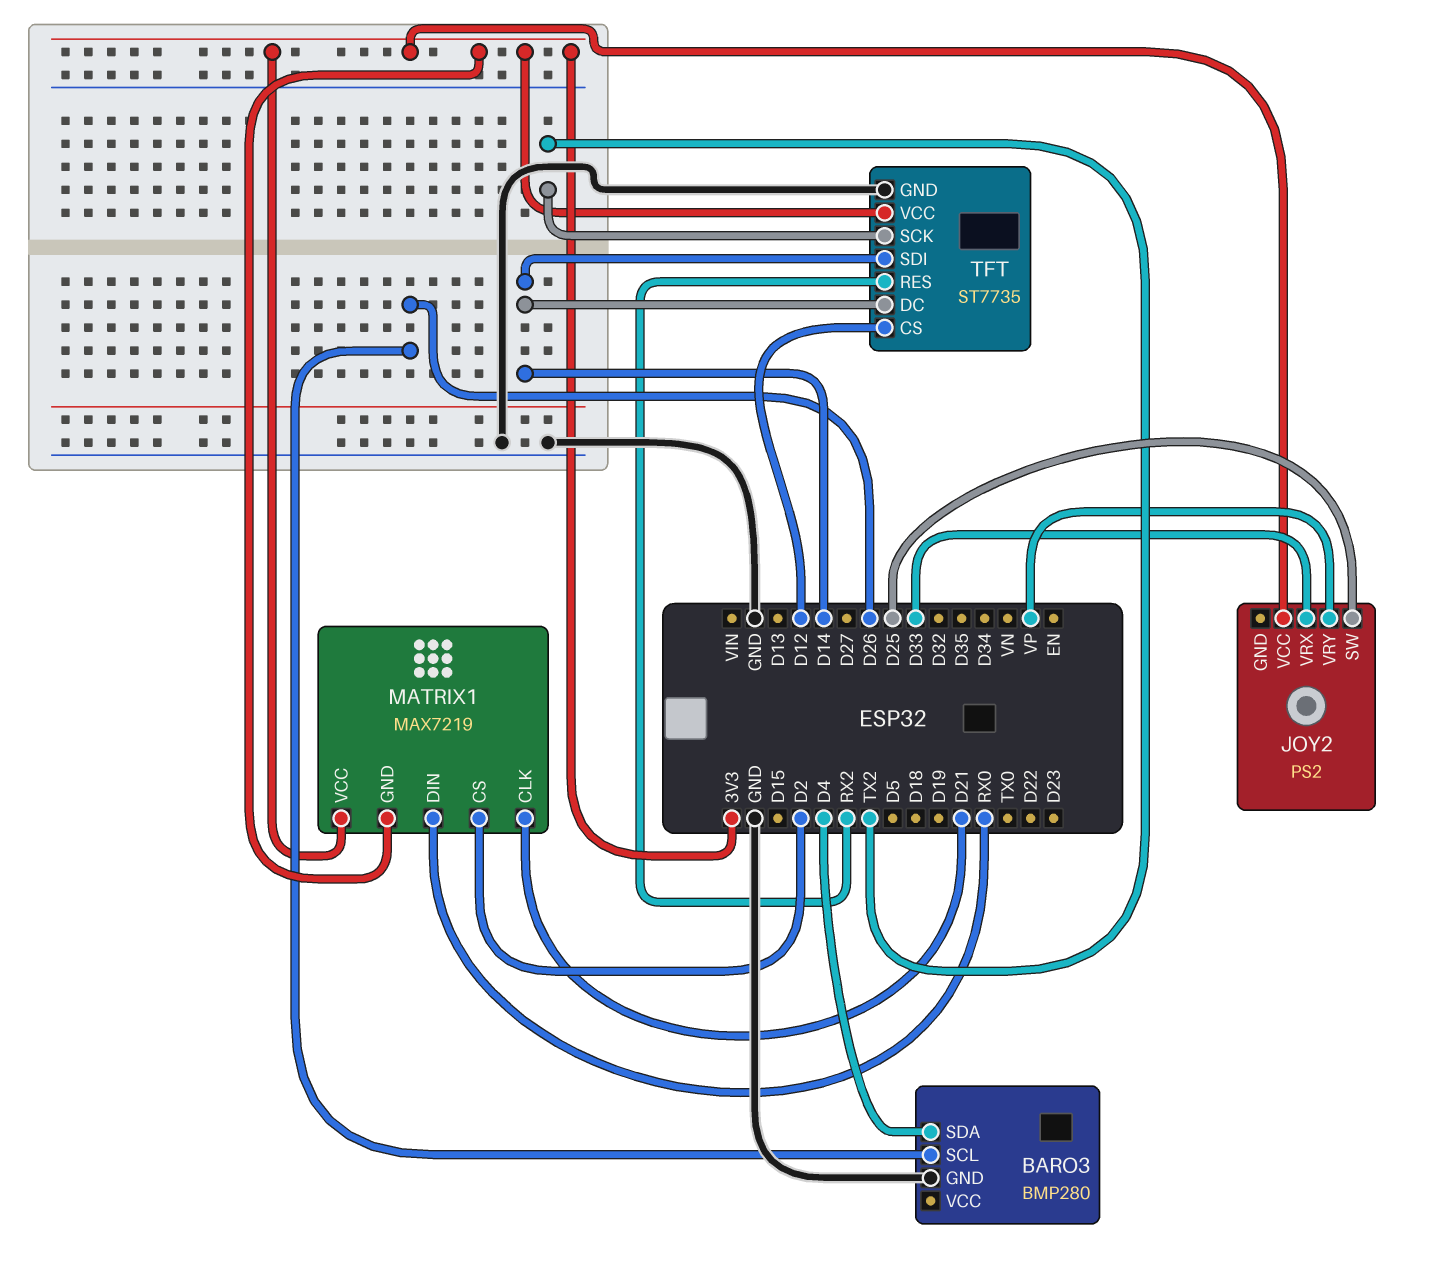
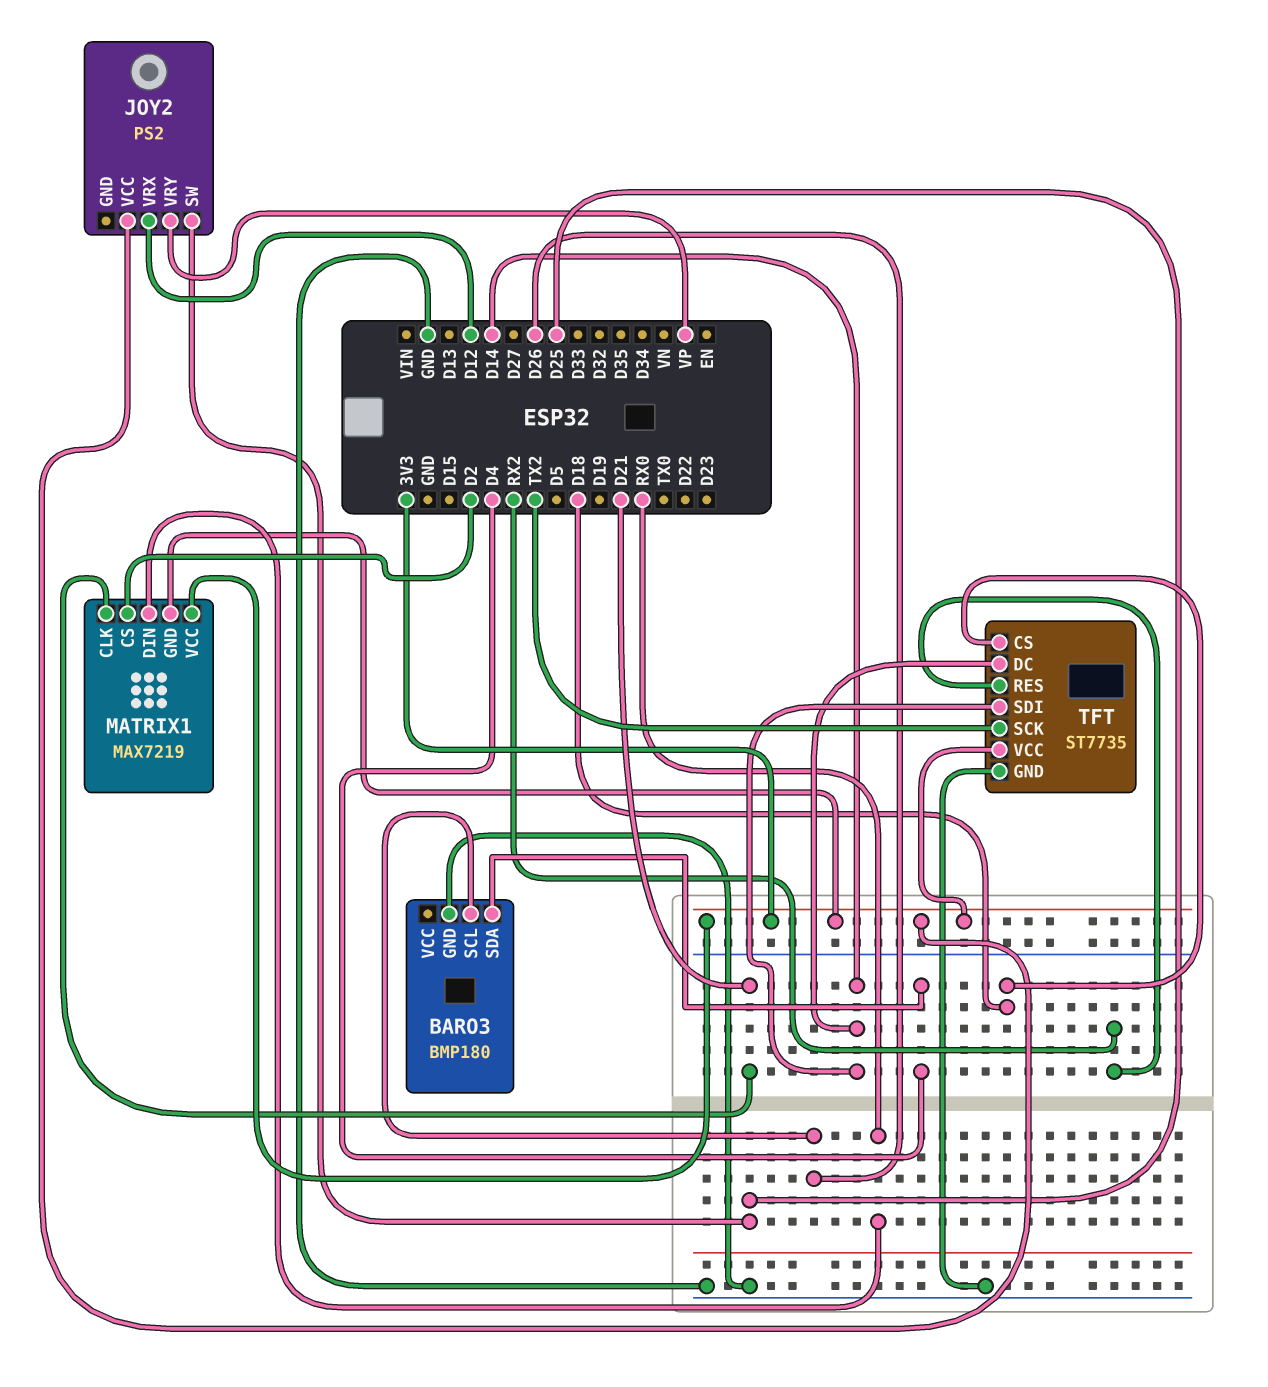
BARO3: BMP280 -> BMP180
JOY2 pin VRX: D33 -> D12
TFT pin CS: D12 -> D18

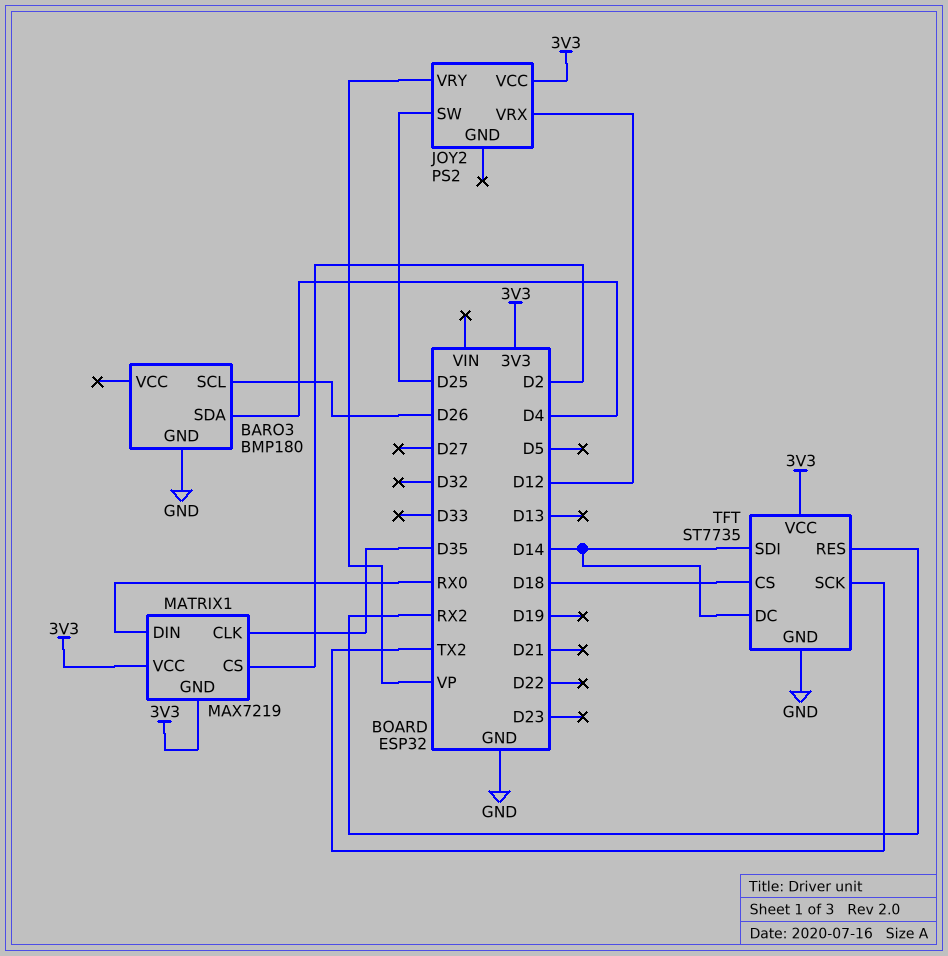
MATRIX1 pin CLK: D21 -> D35

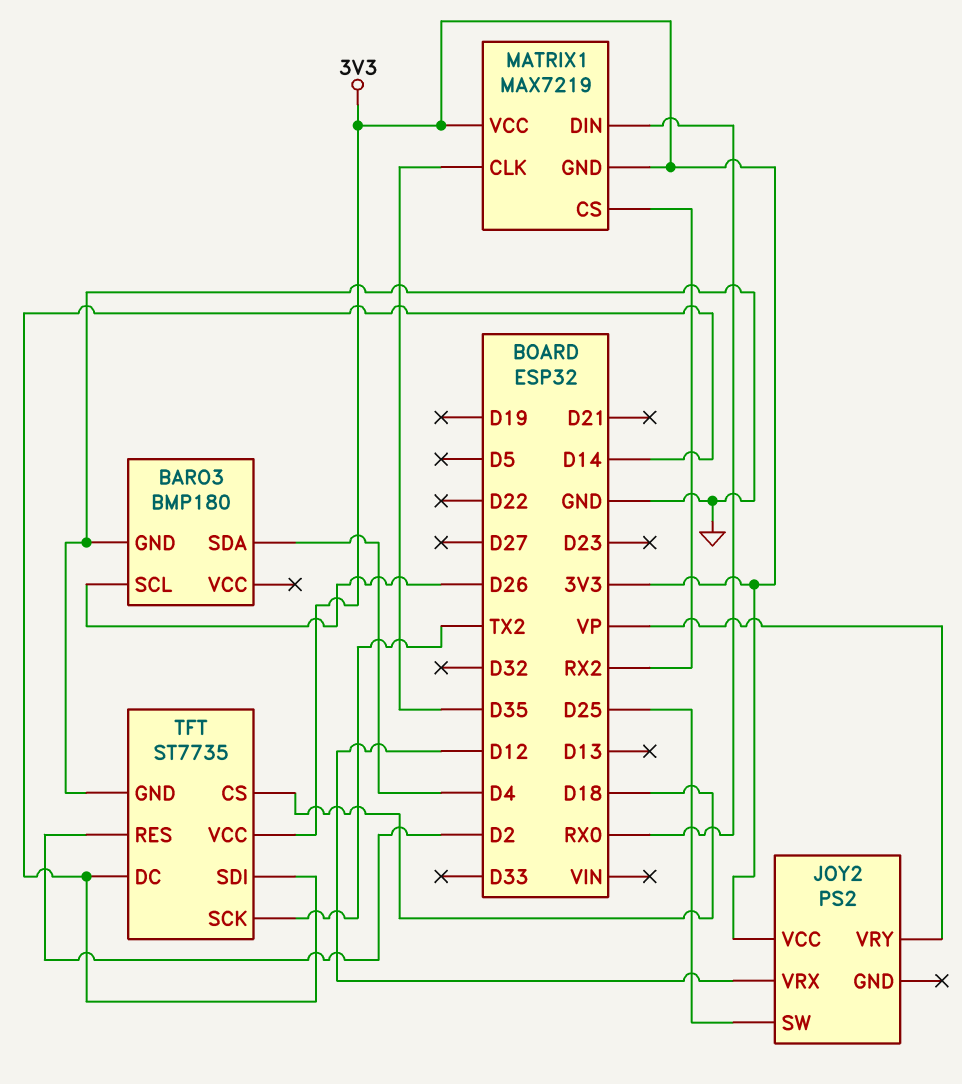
MATRIX1 pin CS: D2 -> RX2
TFT pin RES: RX2 -> D2

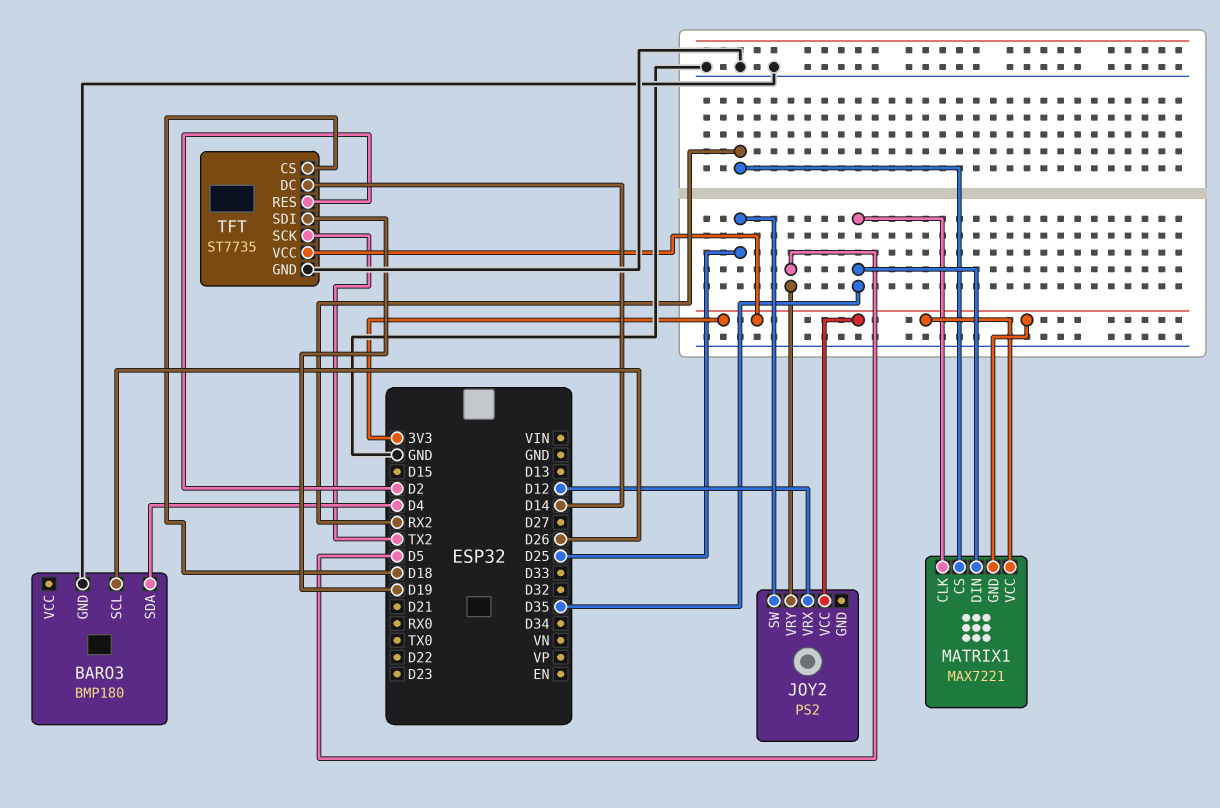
JOY2 pin VRY: VP -> D5
MATRIX1: MAX7219 -> MAX7221
MATRIX1 pin DIN: RX0 -> D35
TFT pin SDI: D14 -> D19

